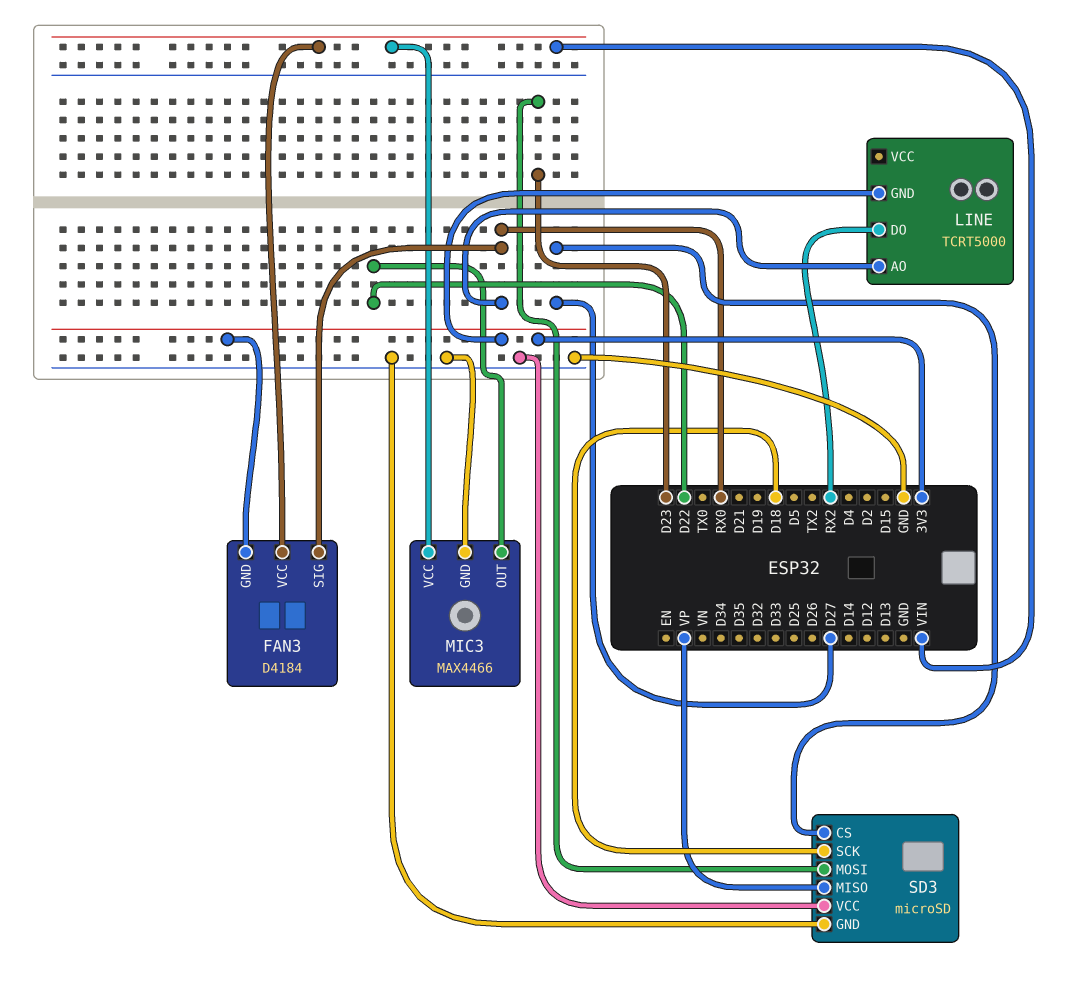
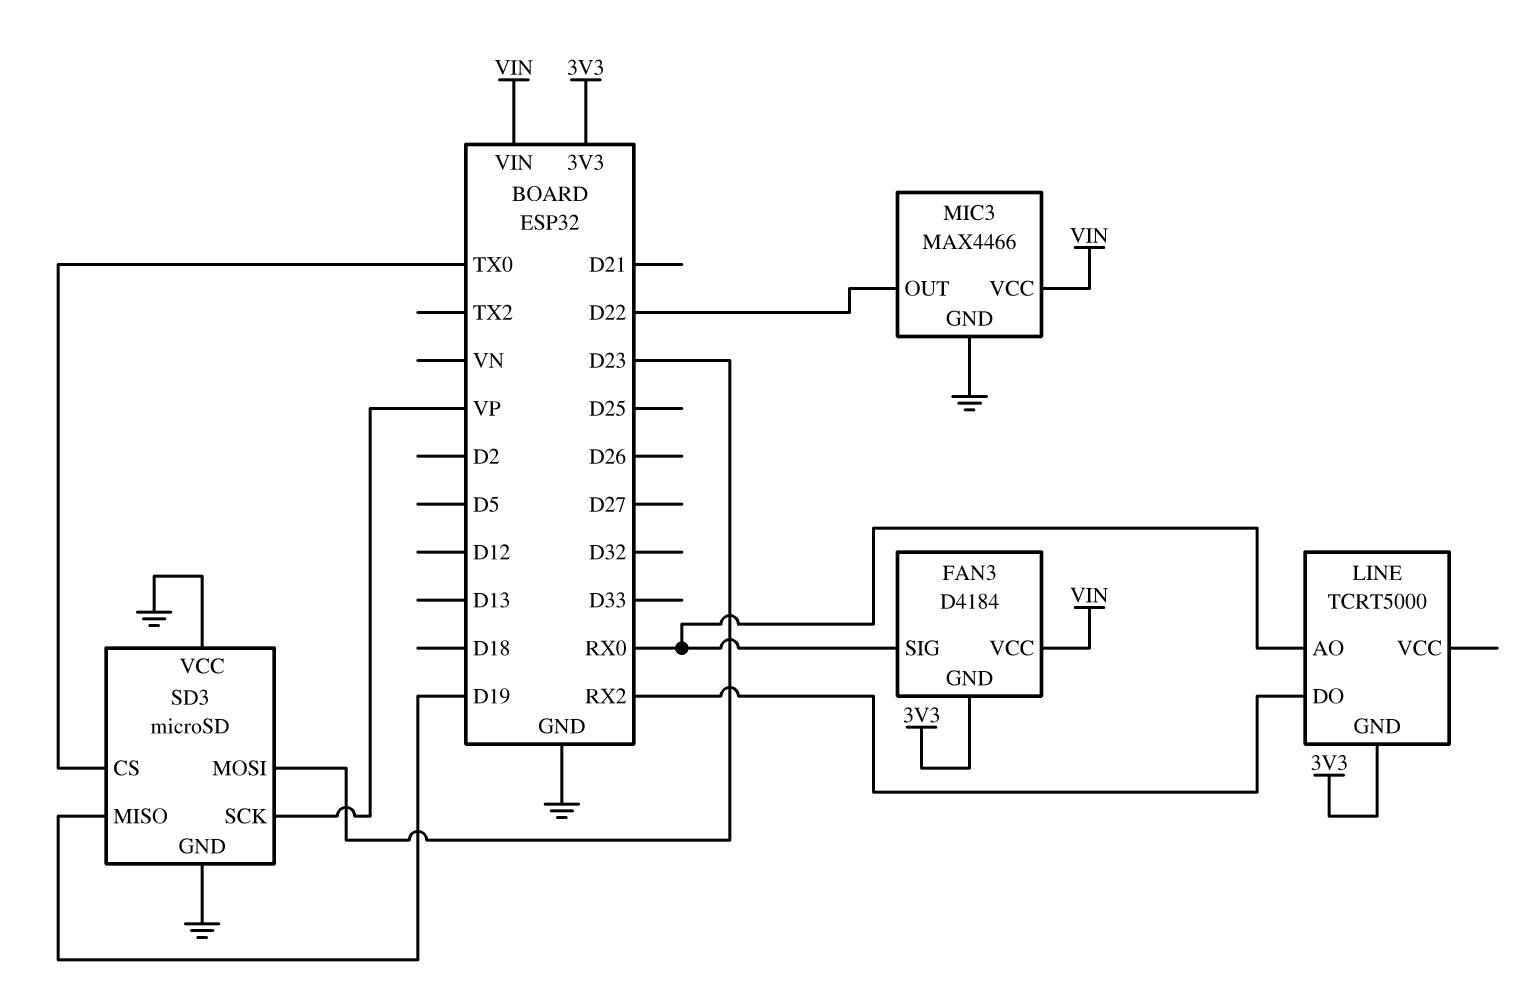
SD3 pin CS: D27 -> TX0
SD3 pin MISO: VP -> D19
SD3 pin SCK: D18 -> VP

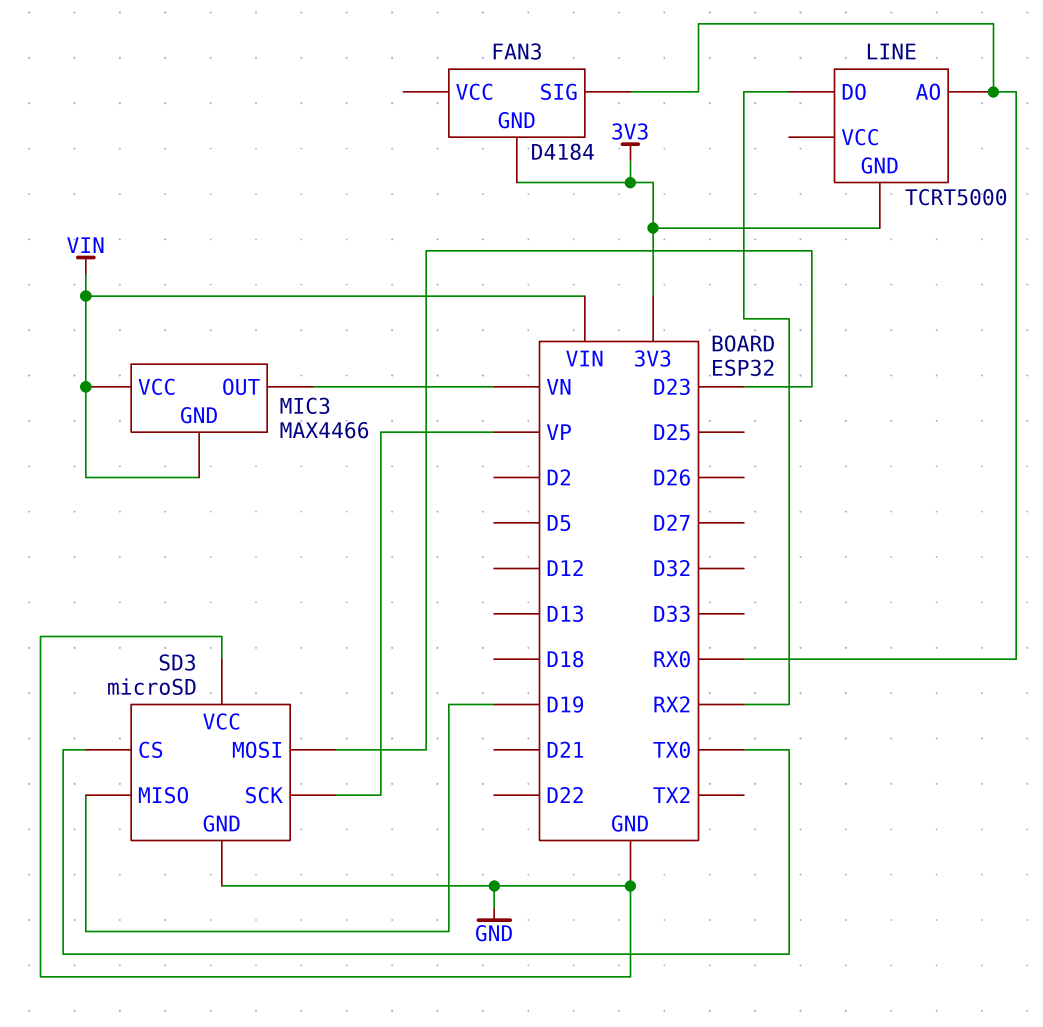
FAN3 pin VCC: VIN -> none
MIC3 pin GND: GND -> VIN
MIC3 pin OUT: D22 -> VN

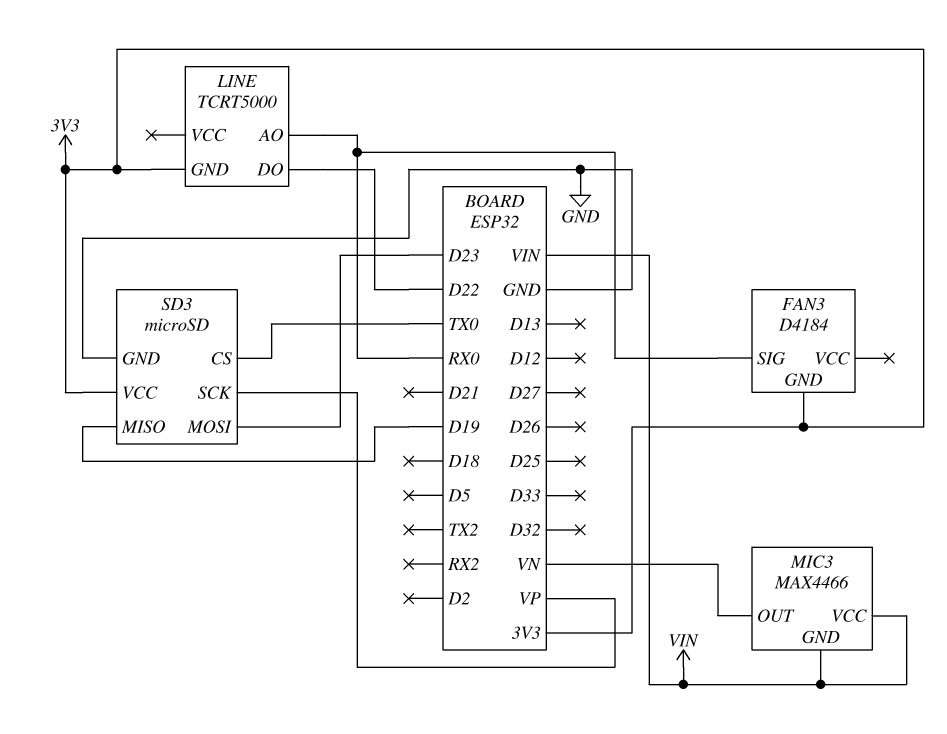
LINE pin DO: RX2 -> D22
SD3 pin VCC: GND -> 3V3

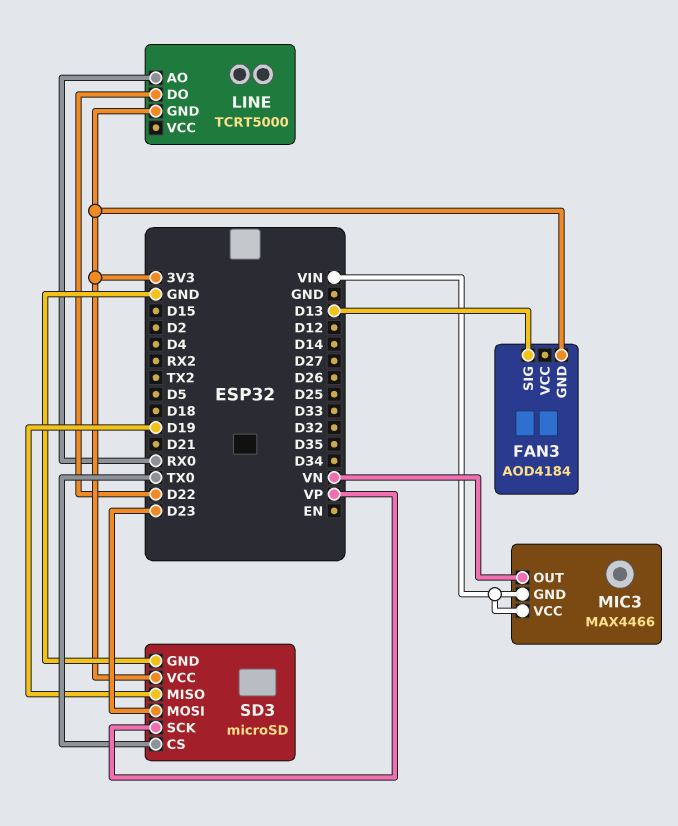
FAN3: D4184 -> AOD4184
FAN3 pin SIG: RX0 -> D13

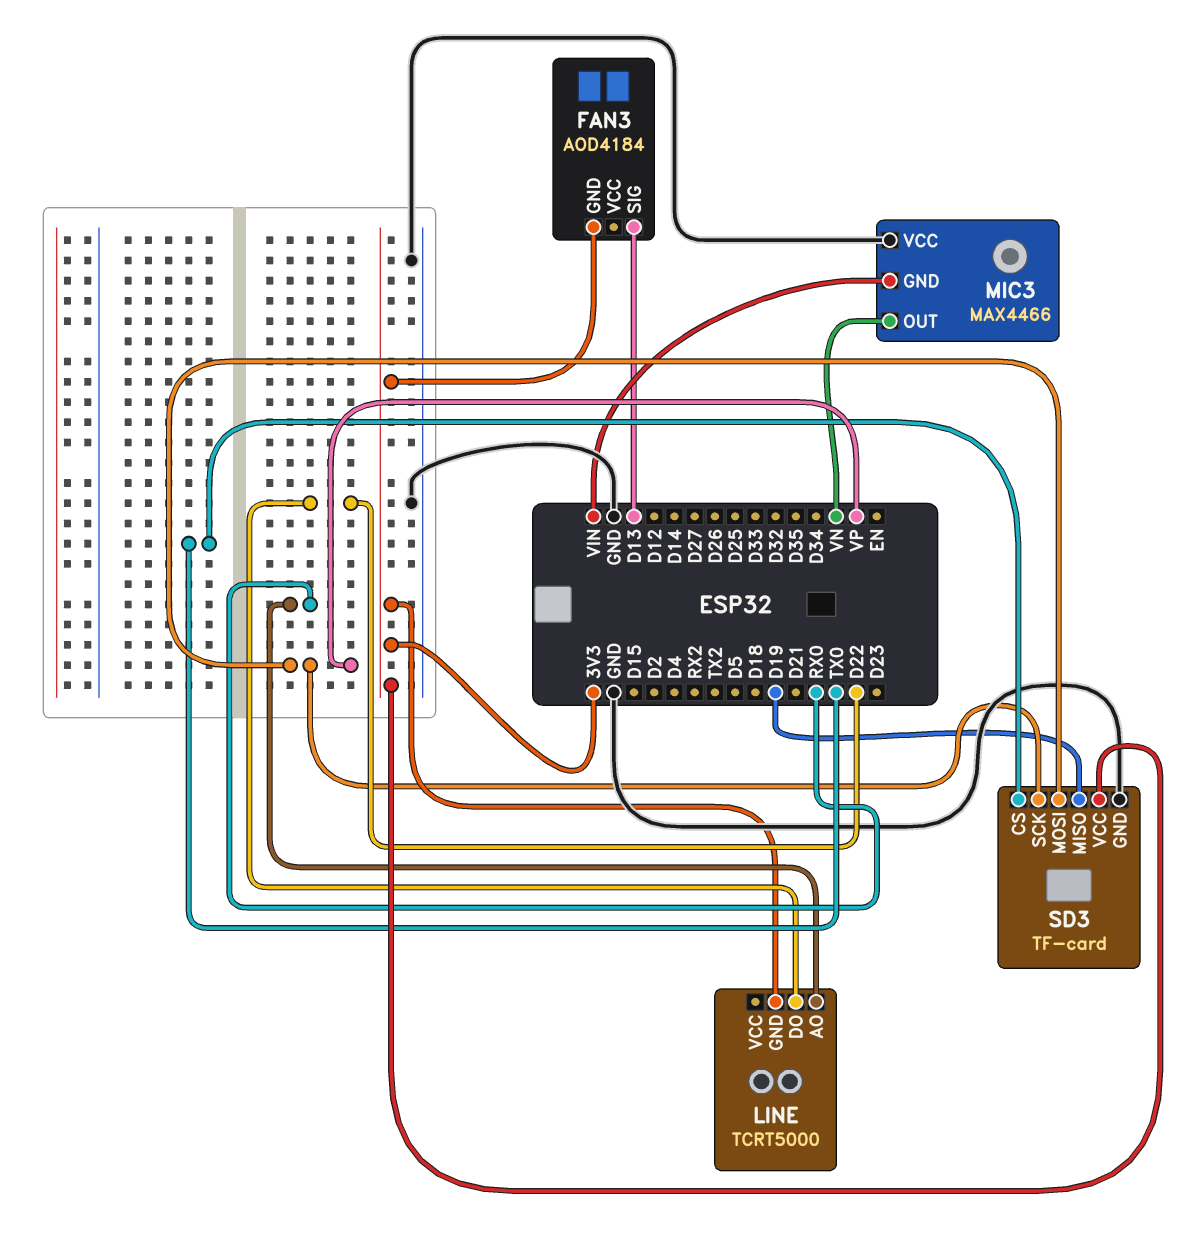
MIC3 pin VCC: VIN -> GND
SD3: microSD -> TF-card
SD3 pin MOSI: D23 -> VP

